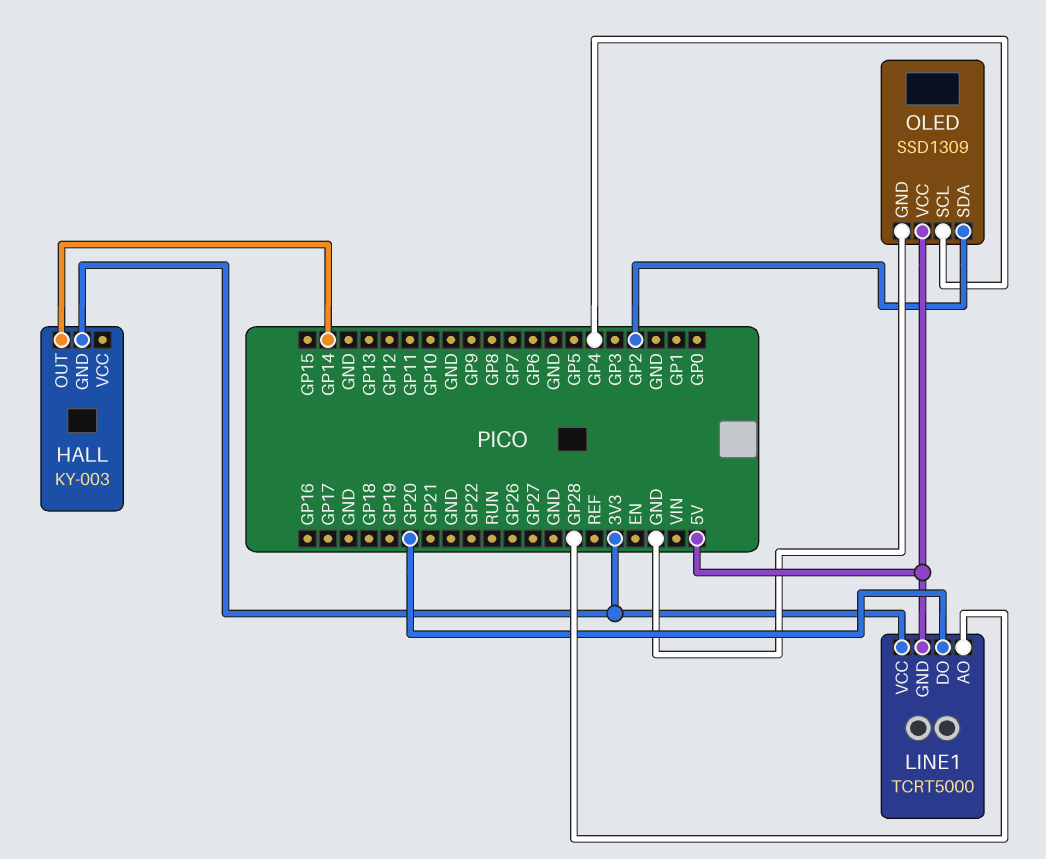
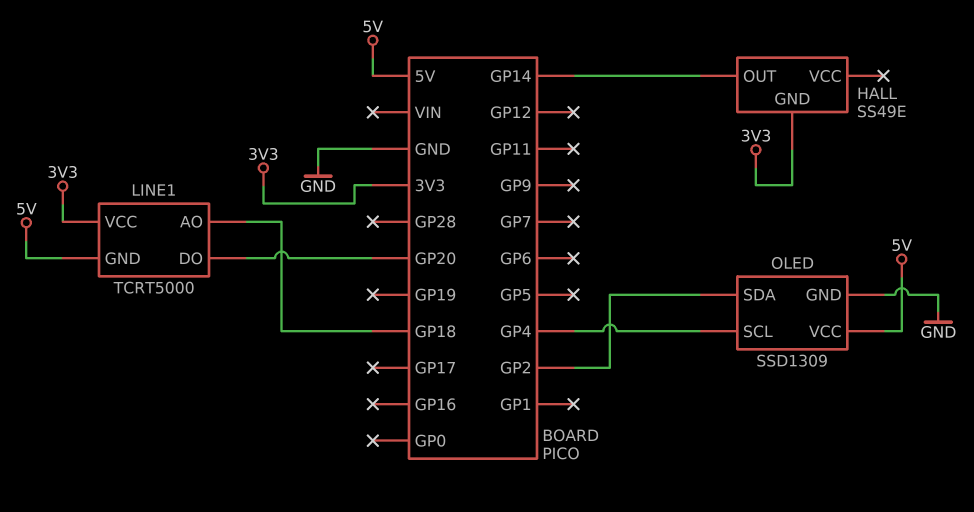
HALL: KY-003 -> SS49E
LINE1 pin AO: GP28 -> GP18

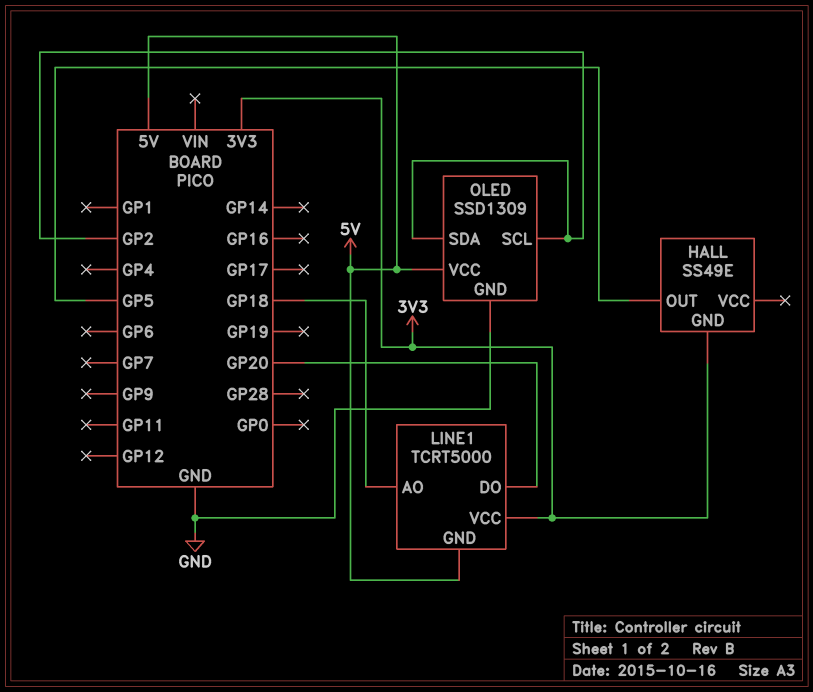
HALL pin OUT: GP14 -> GP5
OLED pin SCL: GP4 -> GP2

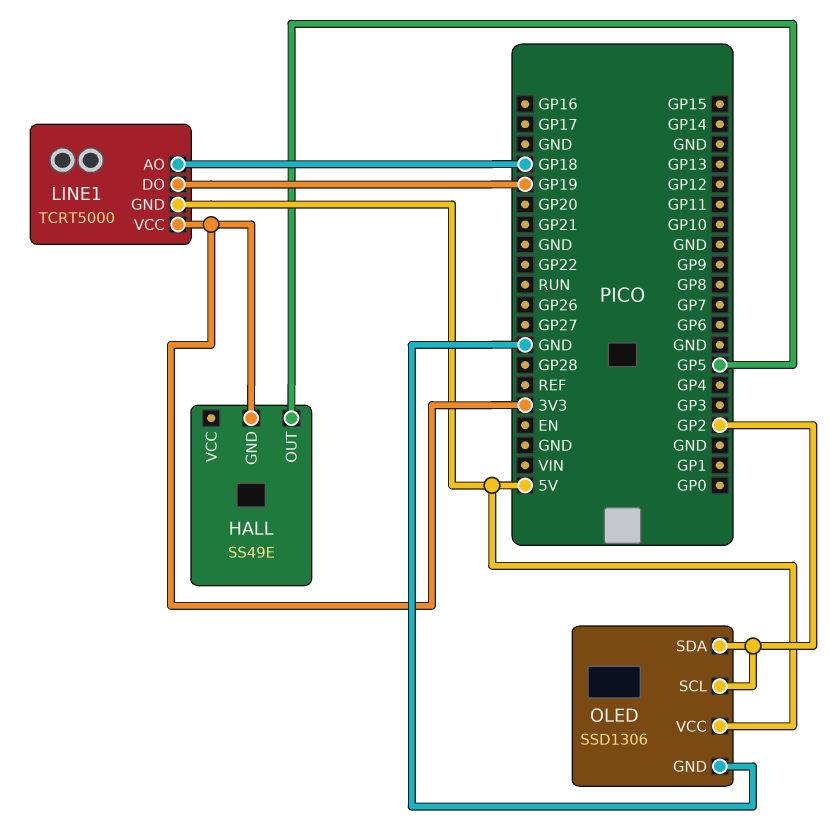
LINE1 pin DO: GP20 -> GP19
OLED: SSD1309 -> SSD1306

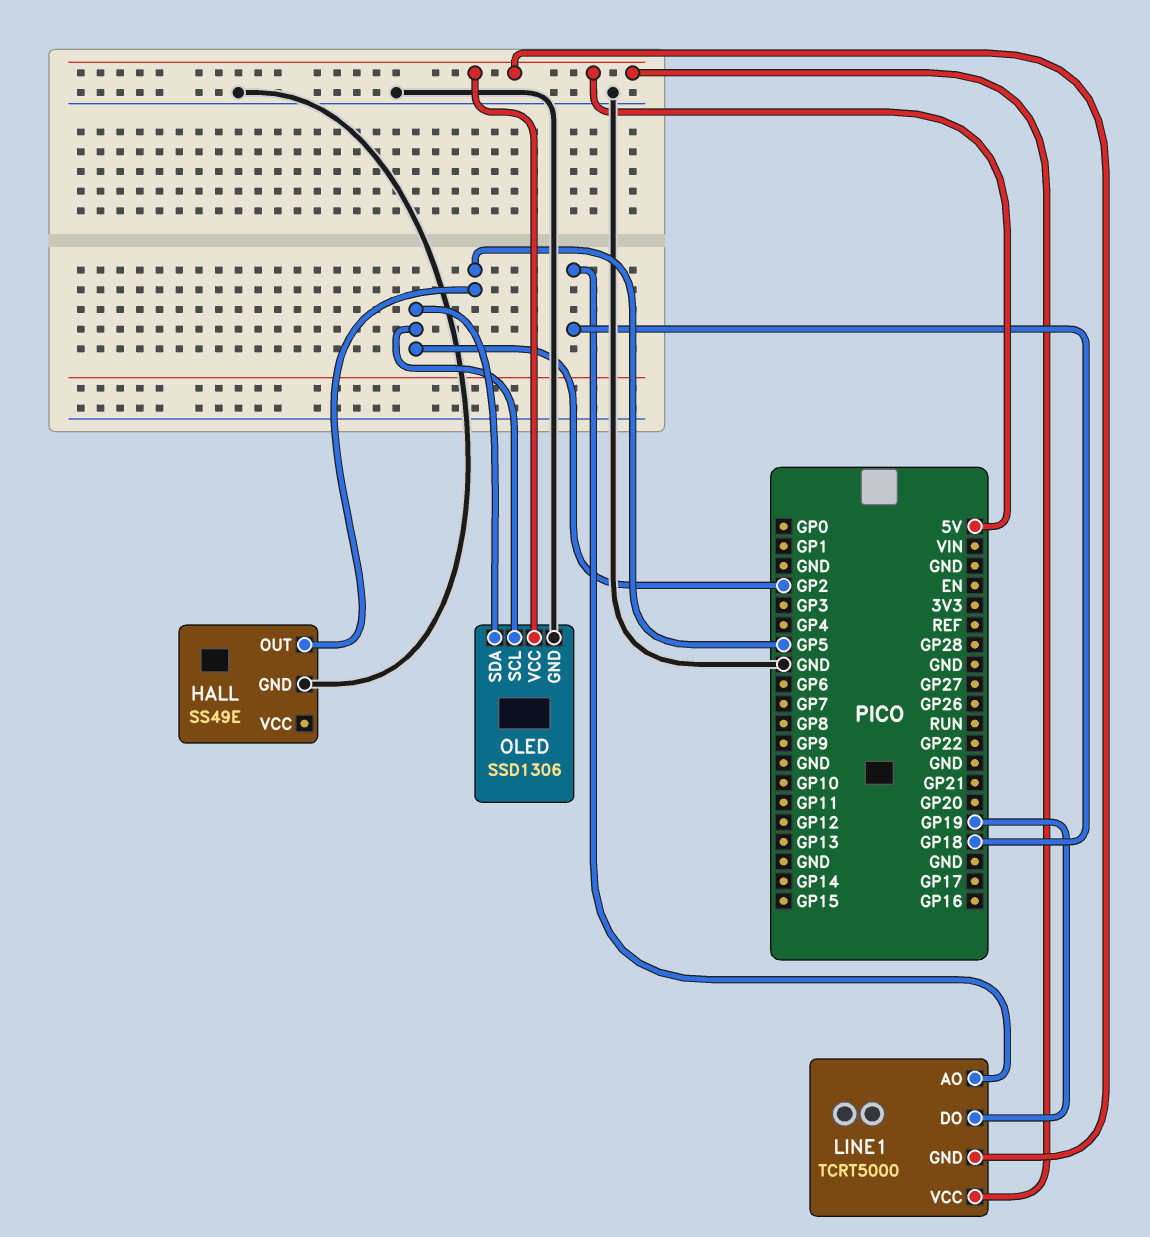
HALL pin GND: 3V3 -> GND
LINE1 pin VCC: 3V3 -> 5V

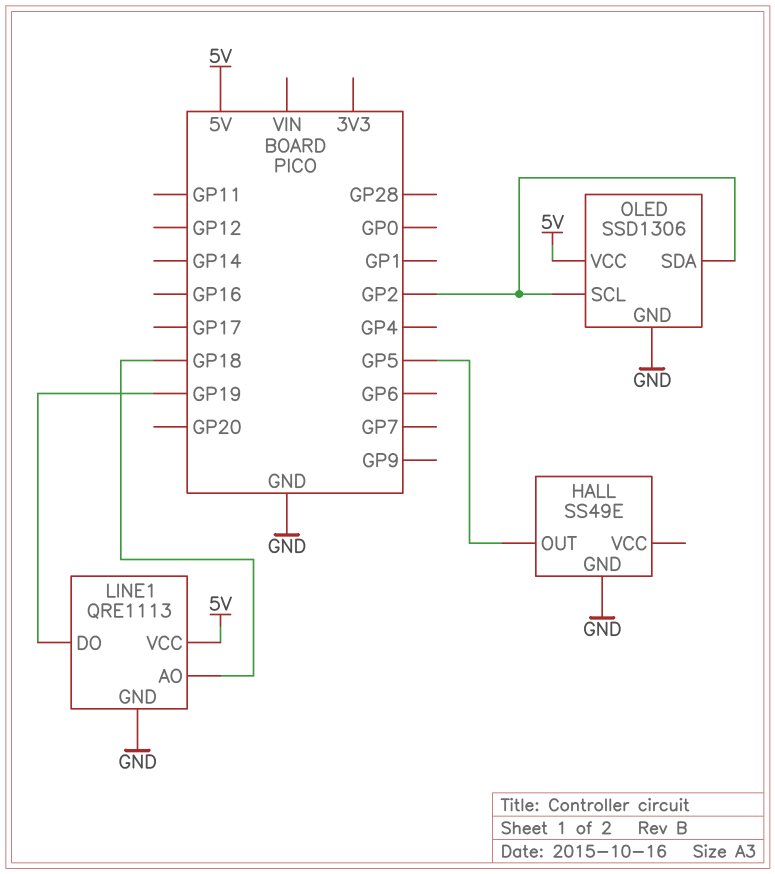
LINE1: TCRT5000 -> QRE1113
LINE1 pin GND: 5V -> GND

